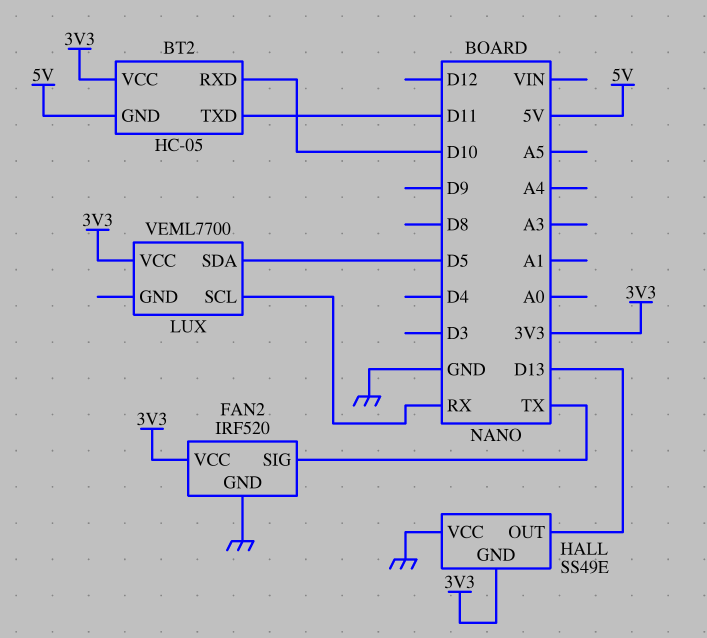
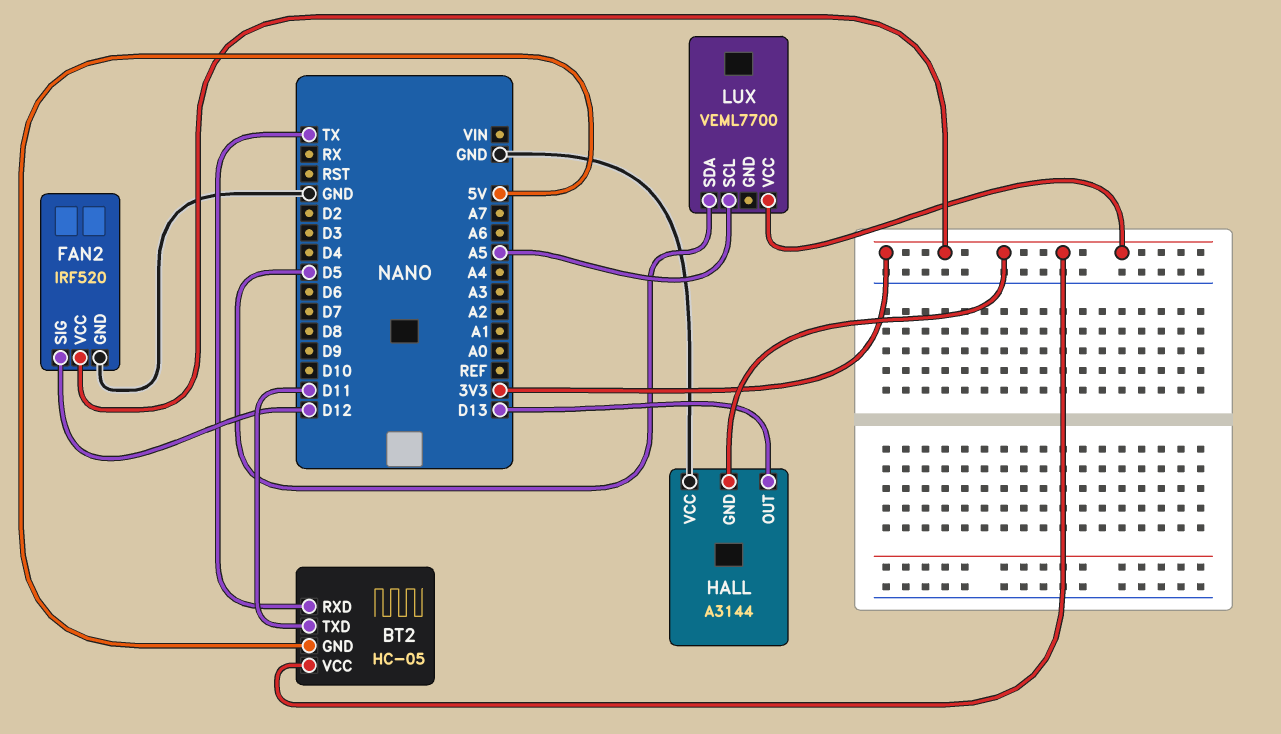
BT2 pin RXD: D10 -> TX
FAN2 pin SIG: TX -> D12
HALL: SS49E -> A3144
LUX pin SCL: RX -> A5

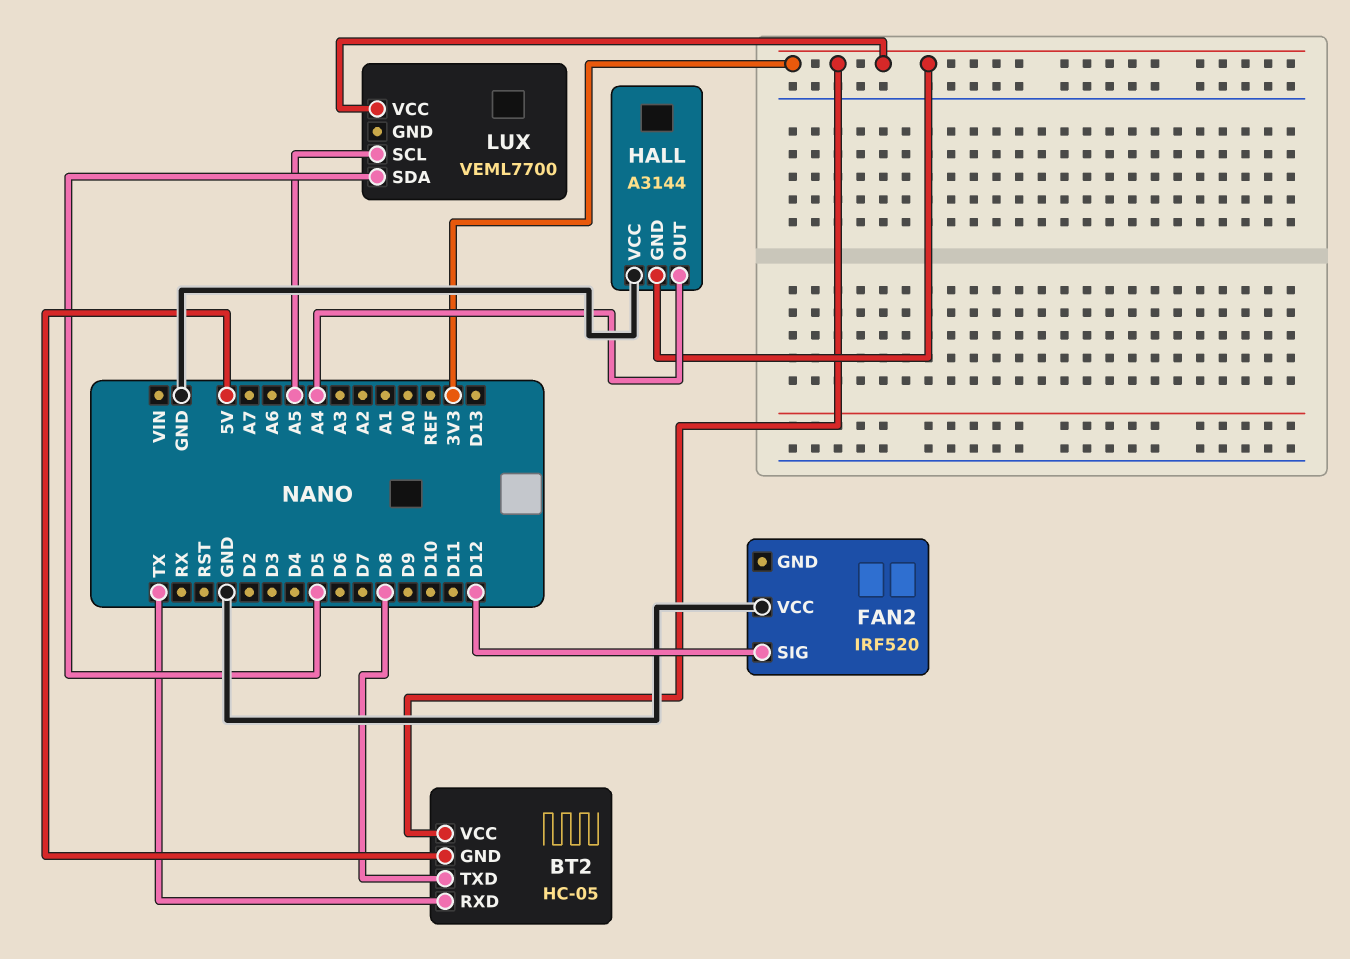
BT2 pin TXD: D11 -> D8
FAN2 pin GND: GND -> none
FAN2 pin VCC: 3V3 -> GND
HALL pin OUT: D13 -> A4

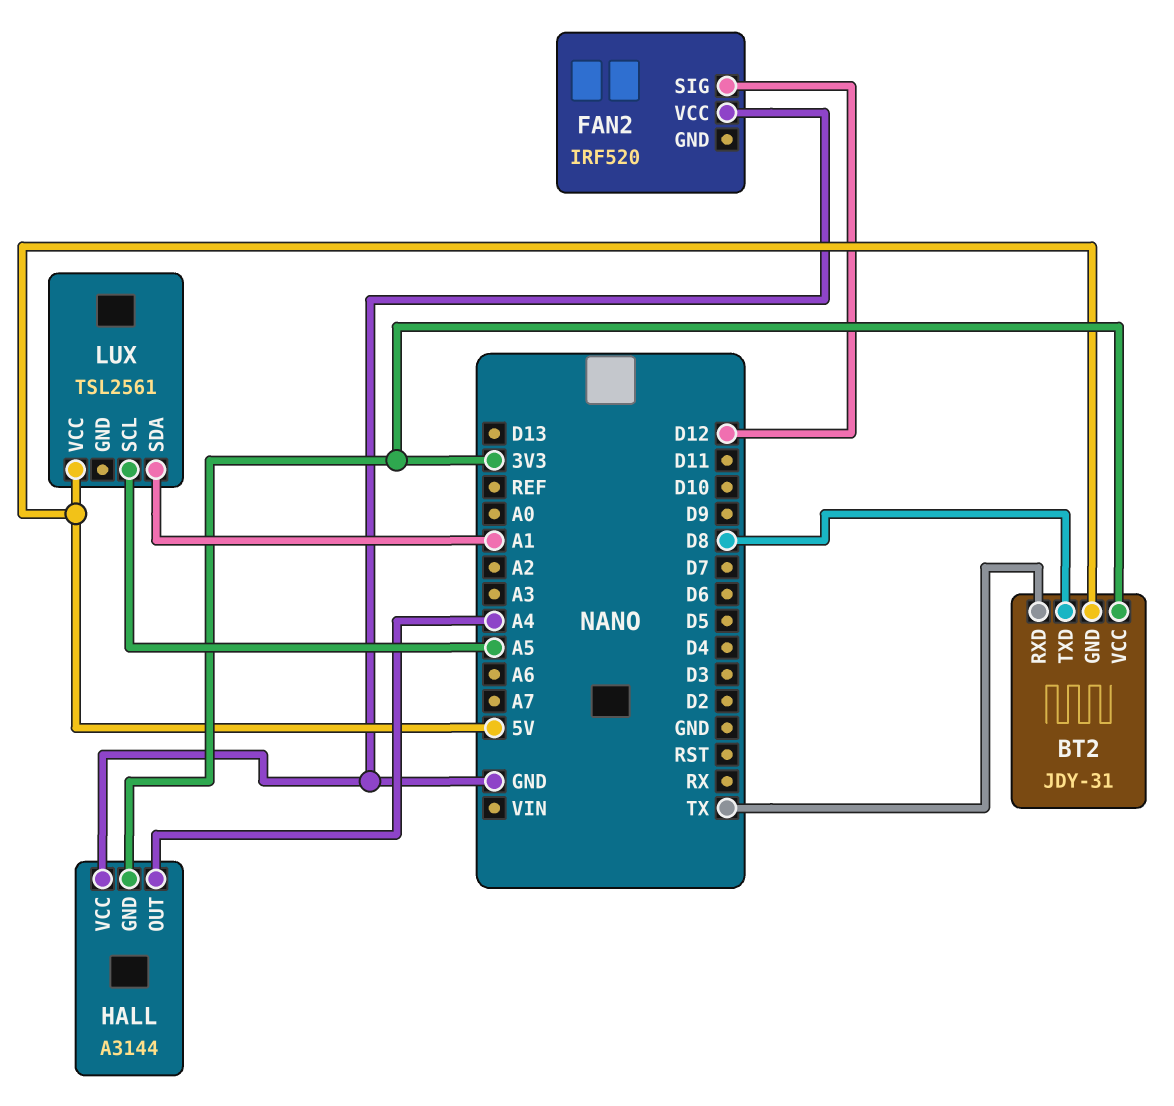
BT2: HC-05 -> JDY-31
LUX: VEML7700 -> TSL2561
LUX pin SDA: D5 -> A1
LUX pin VCC: 3V3 -> 5V

